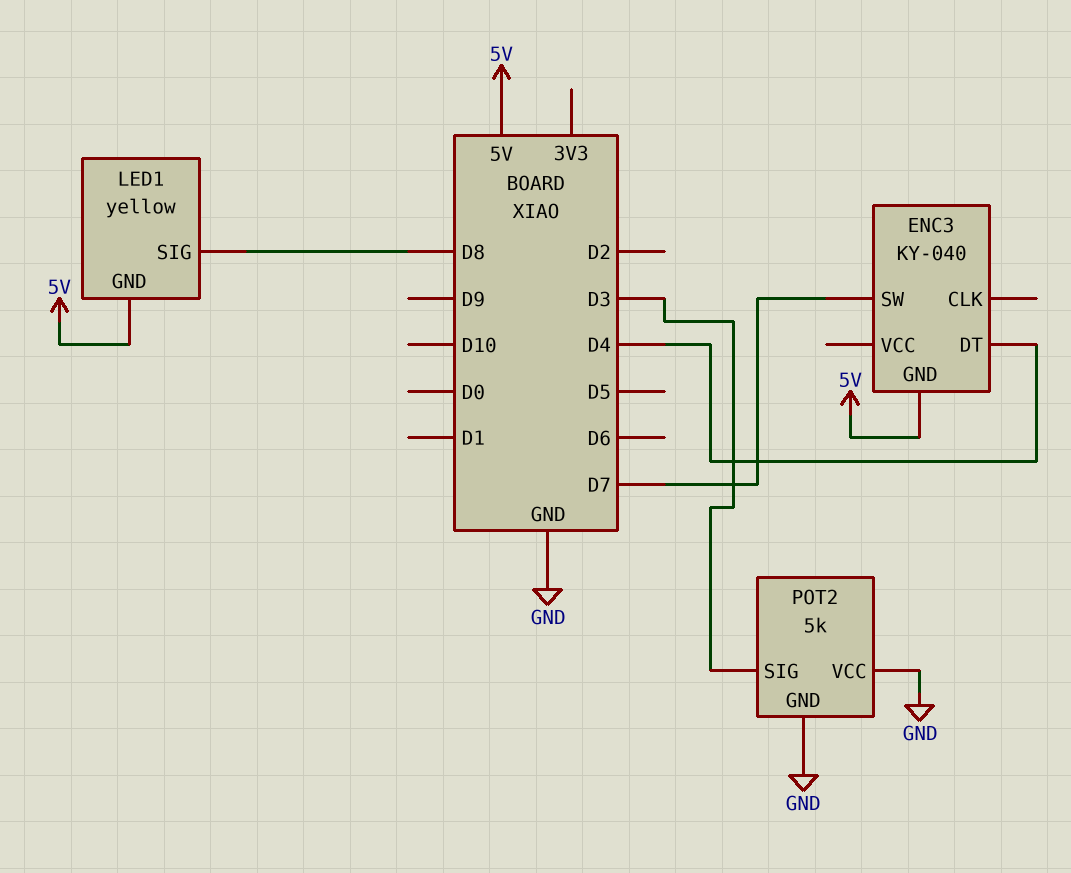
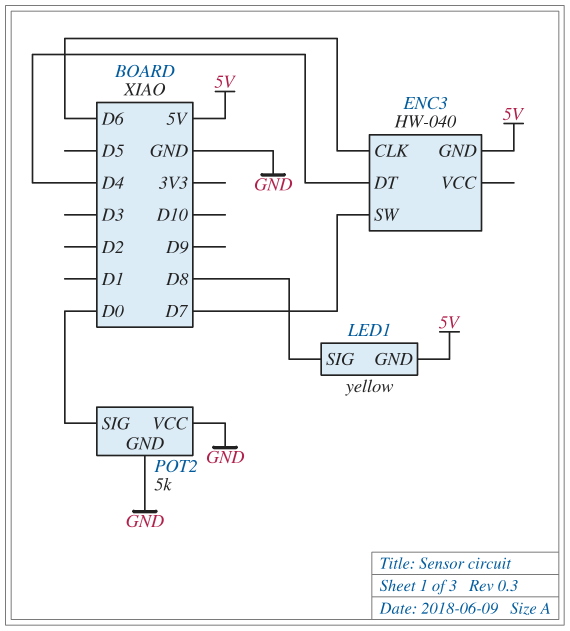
ENC3: KY-040 -> HW-040
ENC3 pin CLK: none -> D6
POT2 pin SIG: D3 -> D0

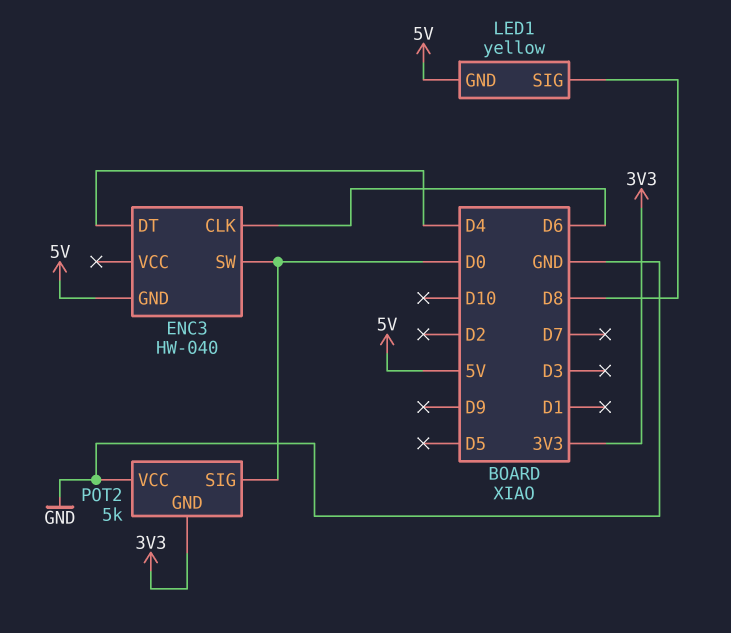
ENC3 pin SW: D7 -> D0
POT2 pin GND: GND -> 3V3

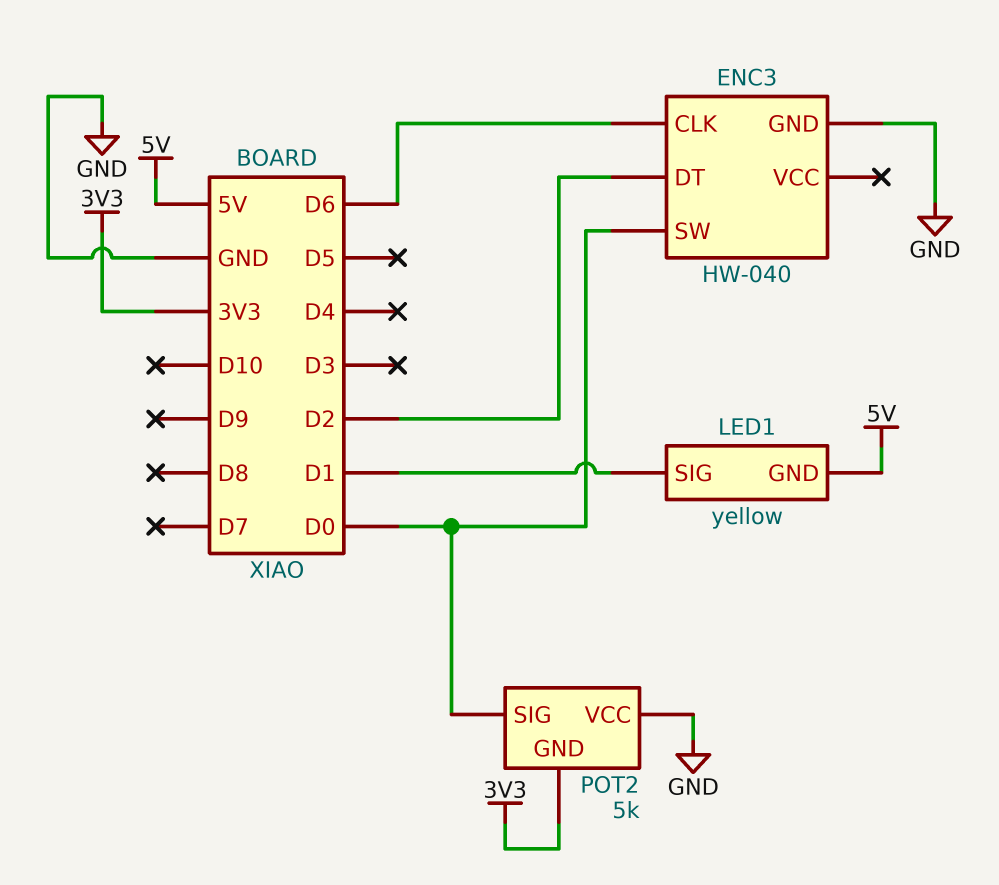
ENC3 pin DT: D4 -> D2
ENC3 pin GND: 5V -> GND
LED1 pin SIG: D8 -> D1

